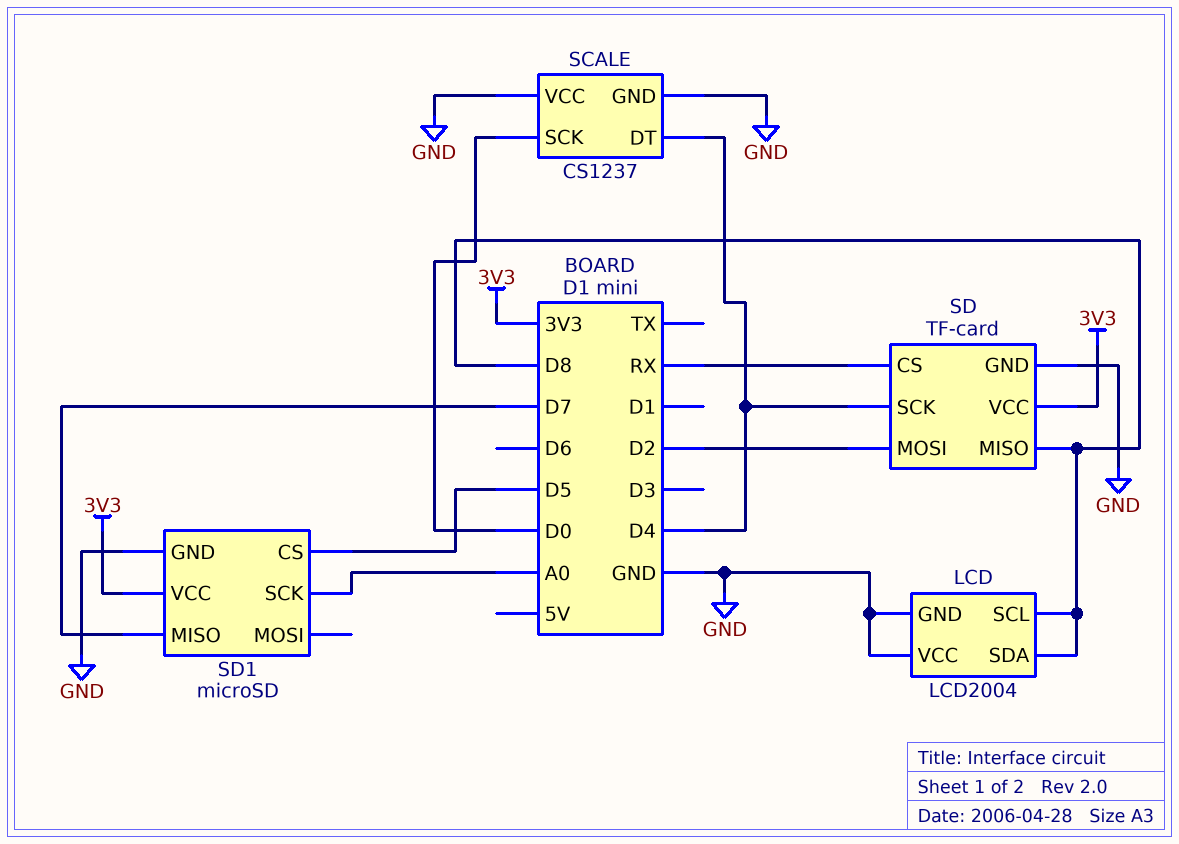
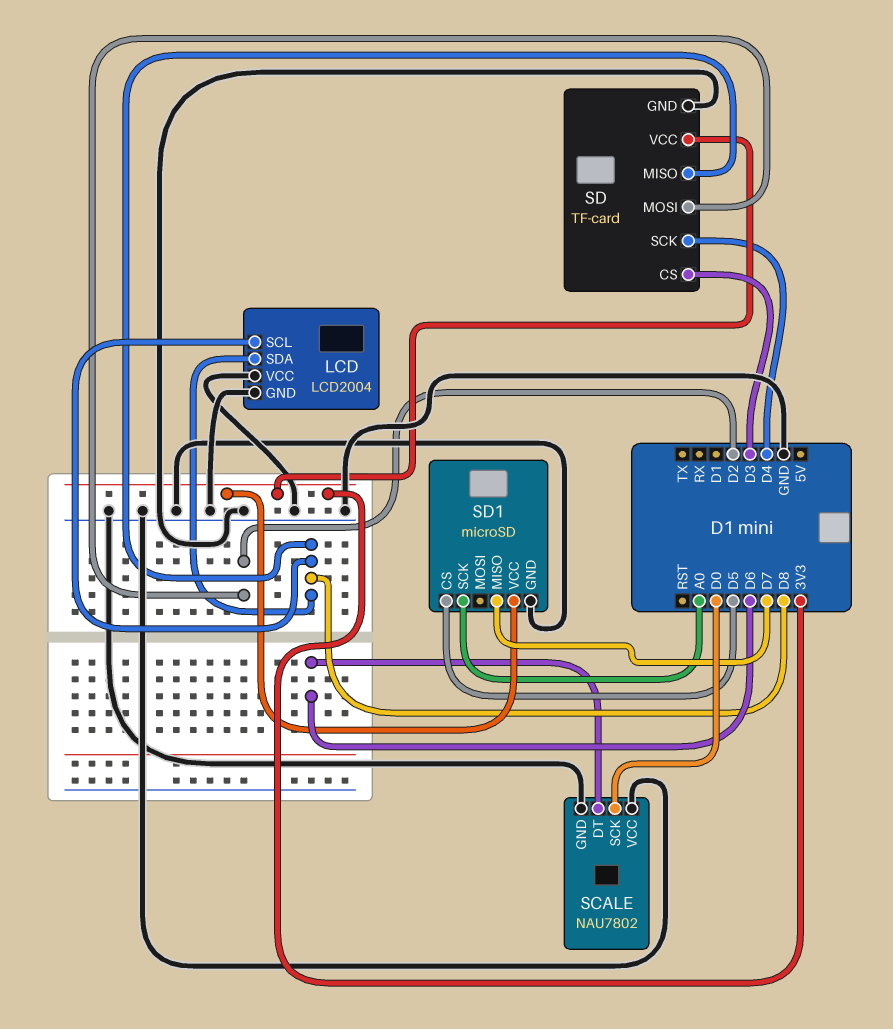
SCALE: CS1237 -> NAU7802
SCALE pin DT: D4 -> D6
SD pin CS: RX -> D3

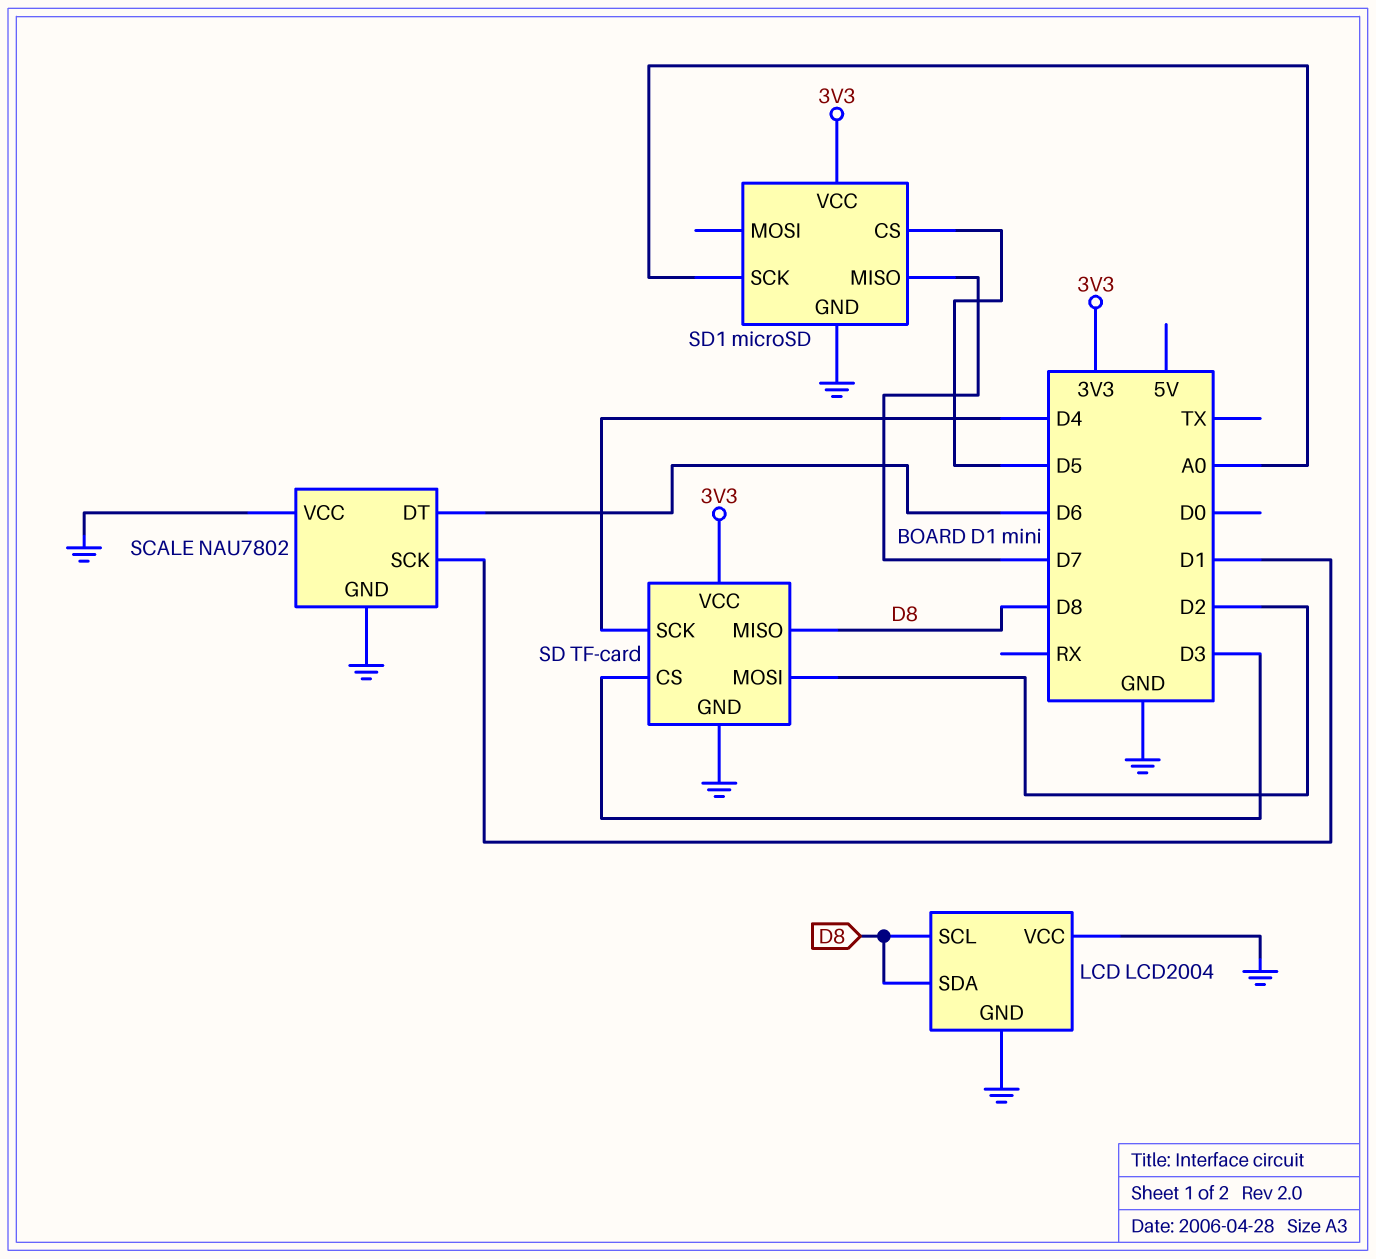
SCALE pin SCK: D0 -> D1

